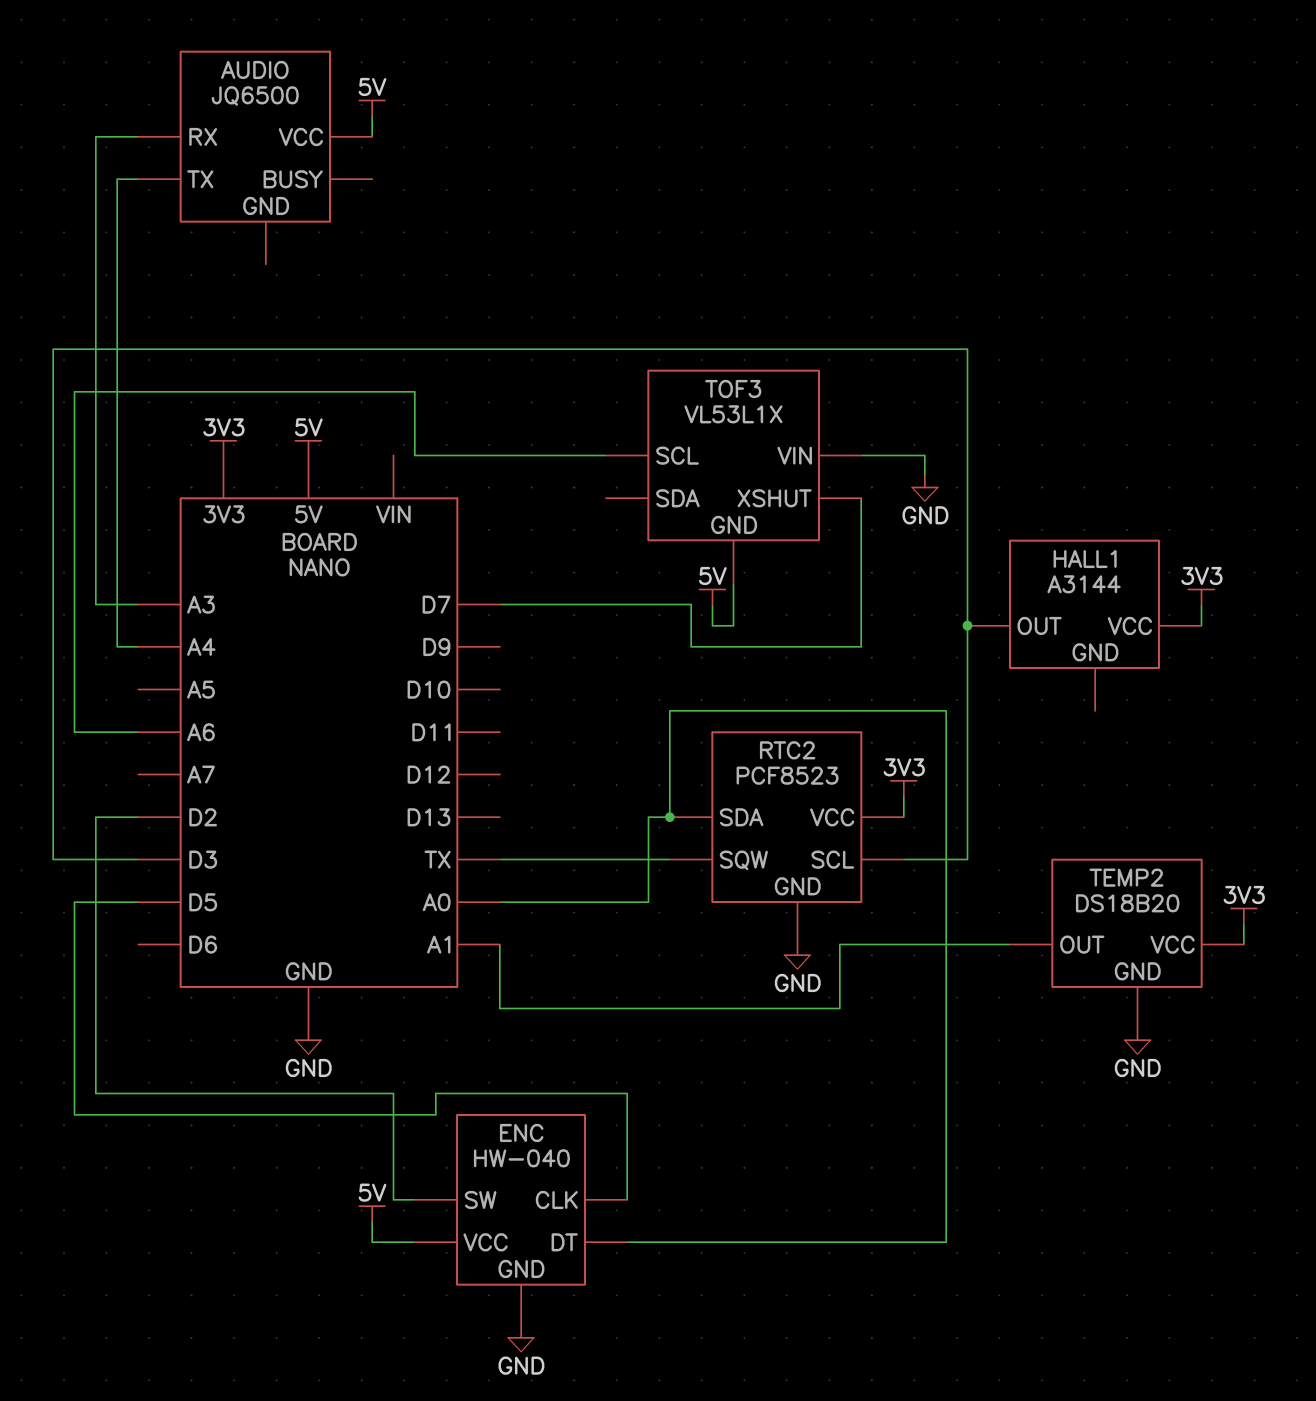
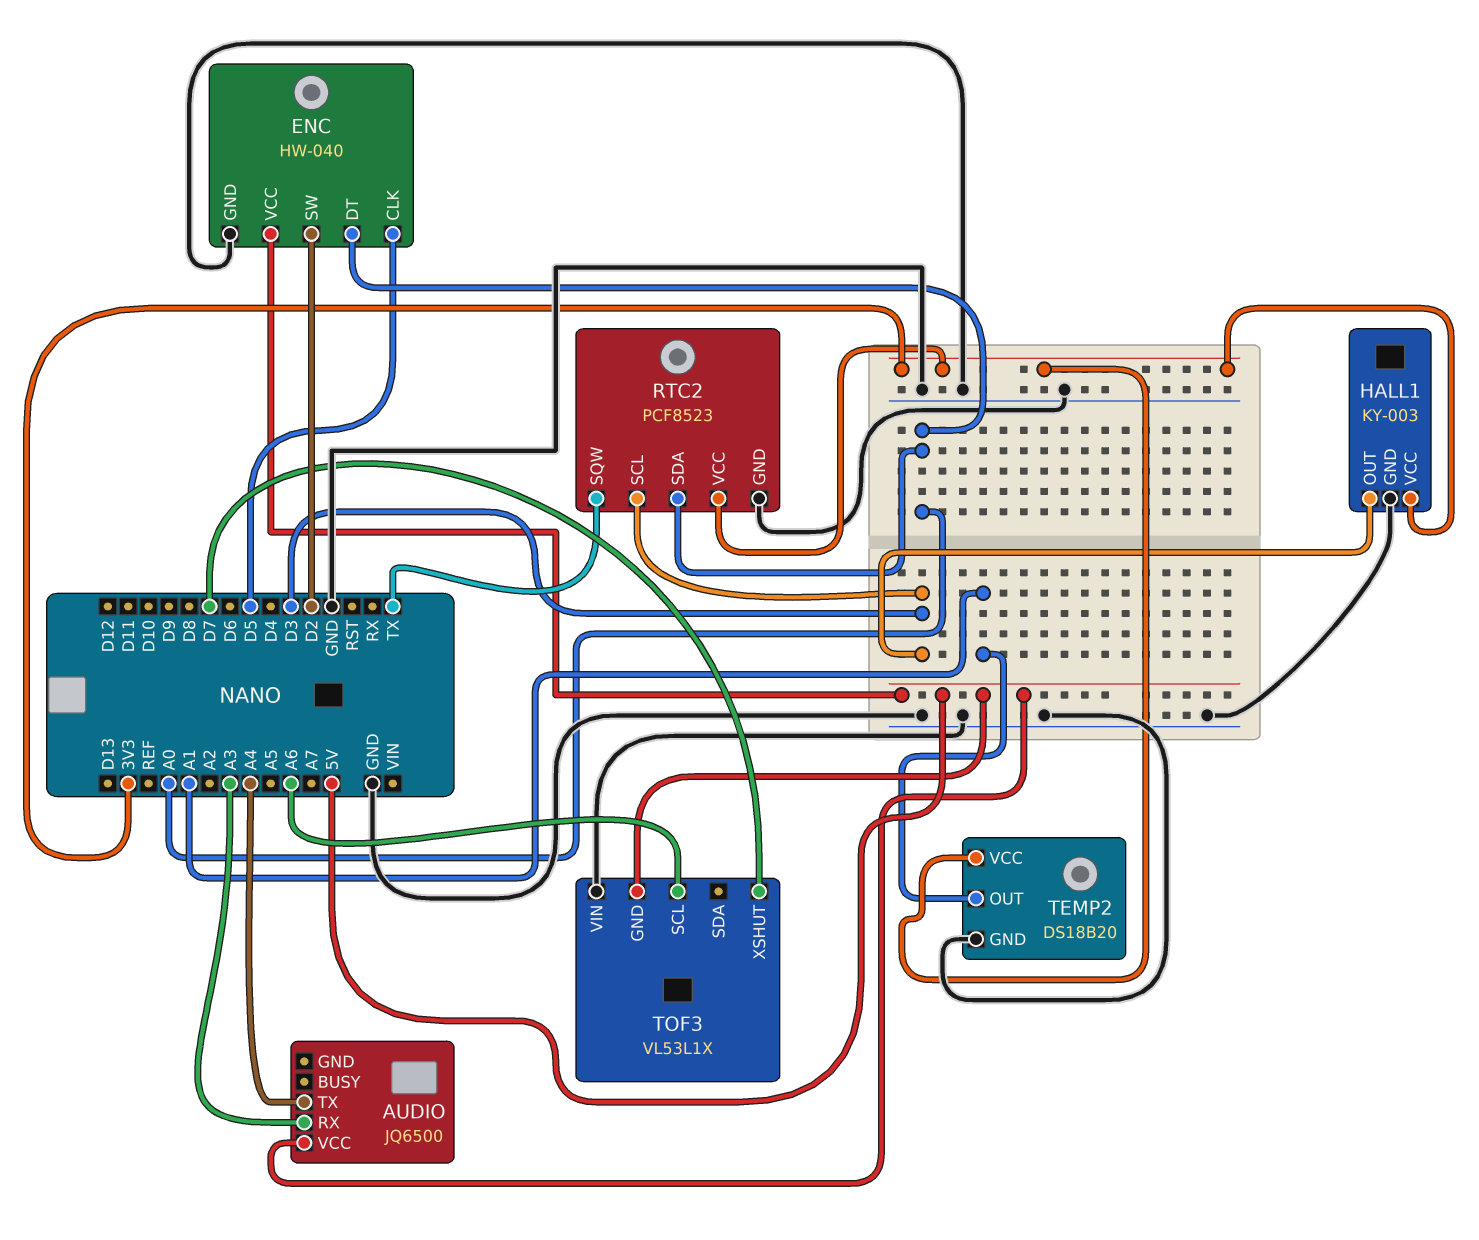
HALL1: A3144 -> KY-003
HALL1 pin GND: none -> GND

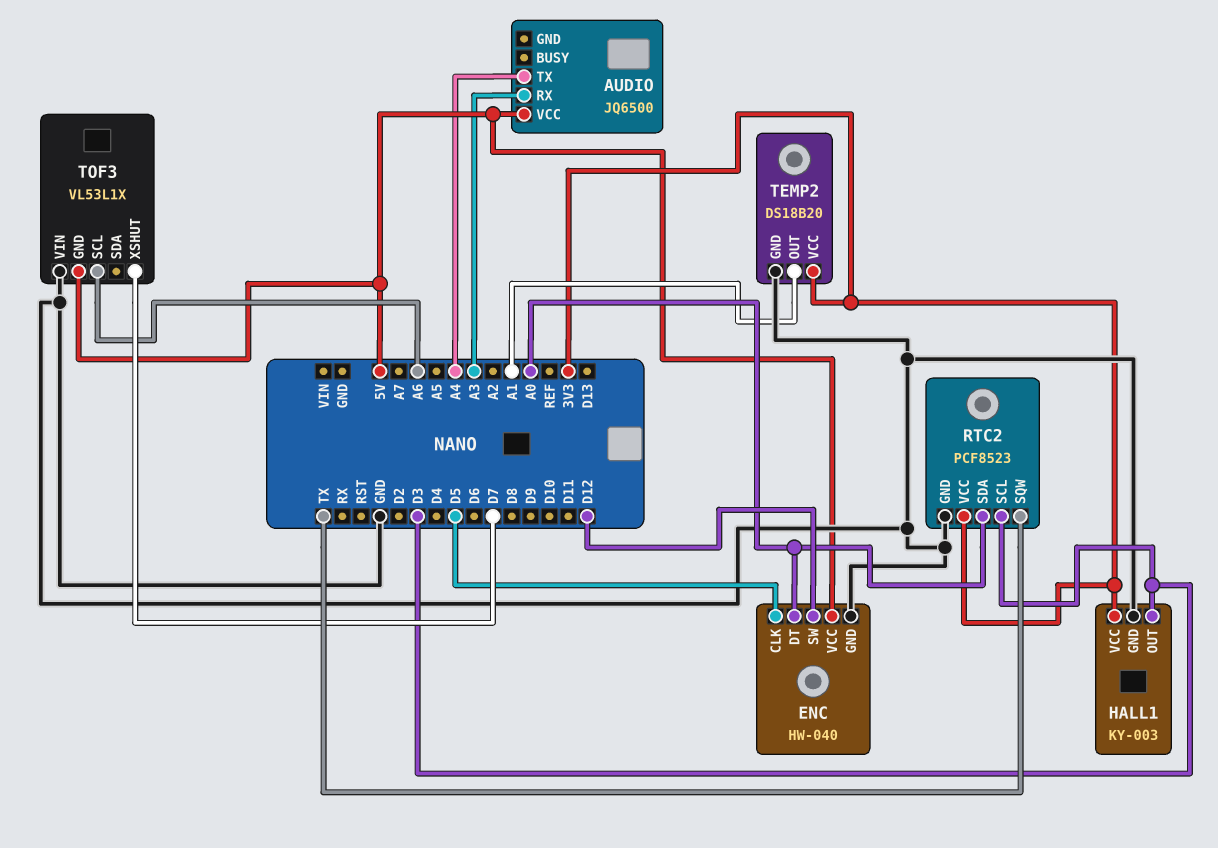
ENC pin SW: D2 -> D12

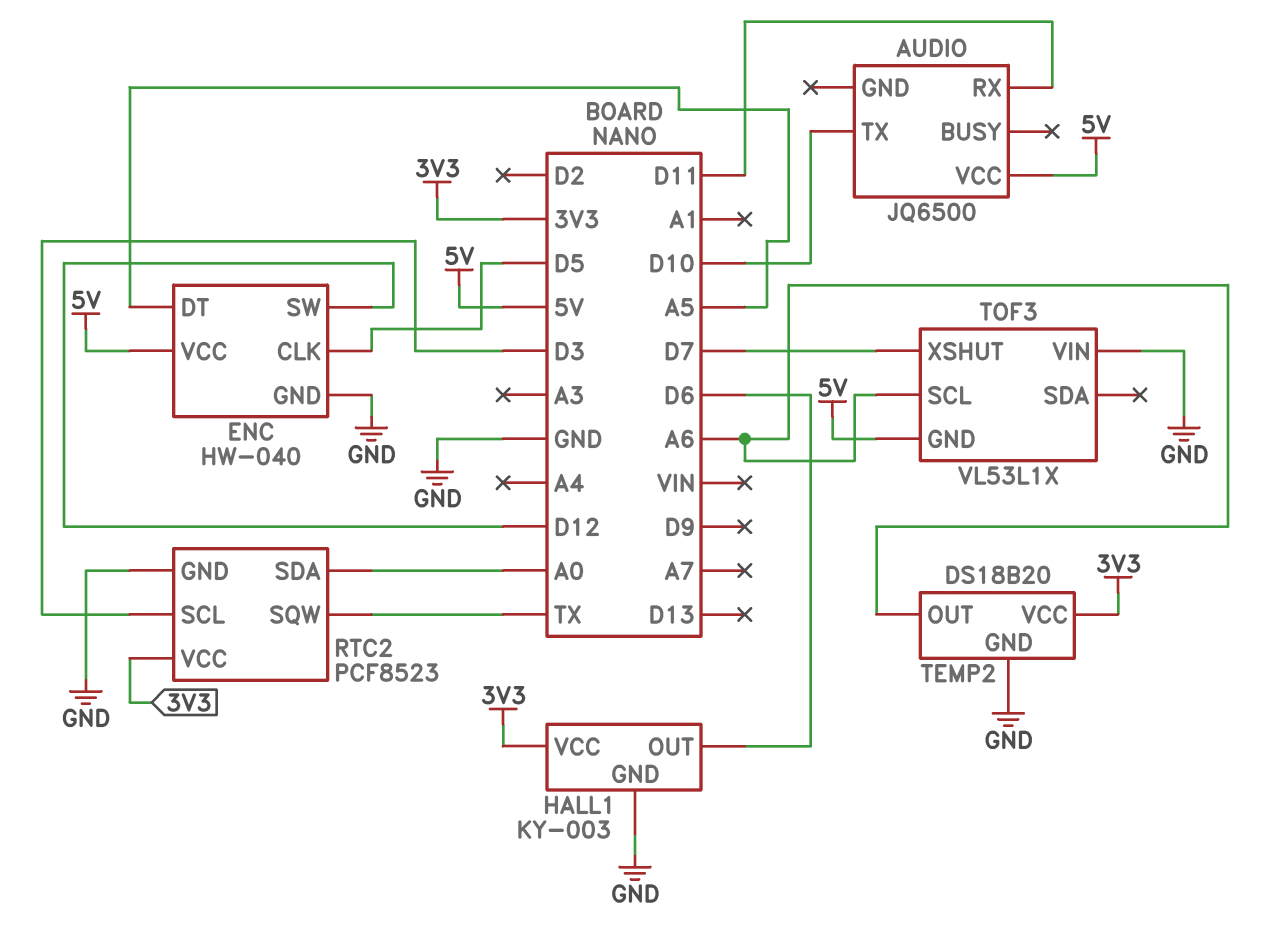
AUDIO pin RX: A3 -> D11
AUDIO pin TX: A4 -> D10
ENC pin DT: A0 -> A5
HALL1 pin OUT: D3 -> D6
TEMP2 pin OUT: A1 -> A6

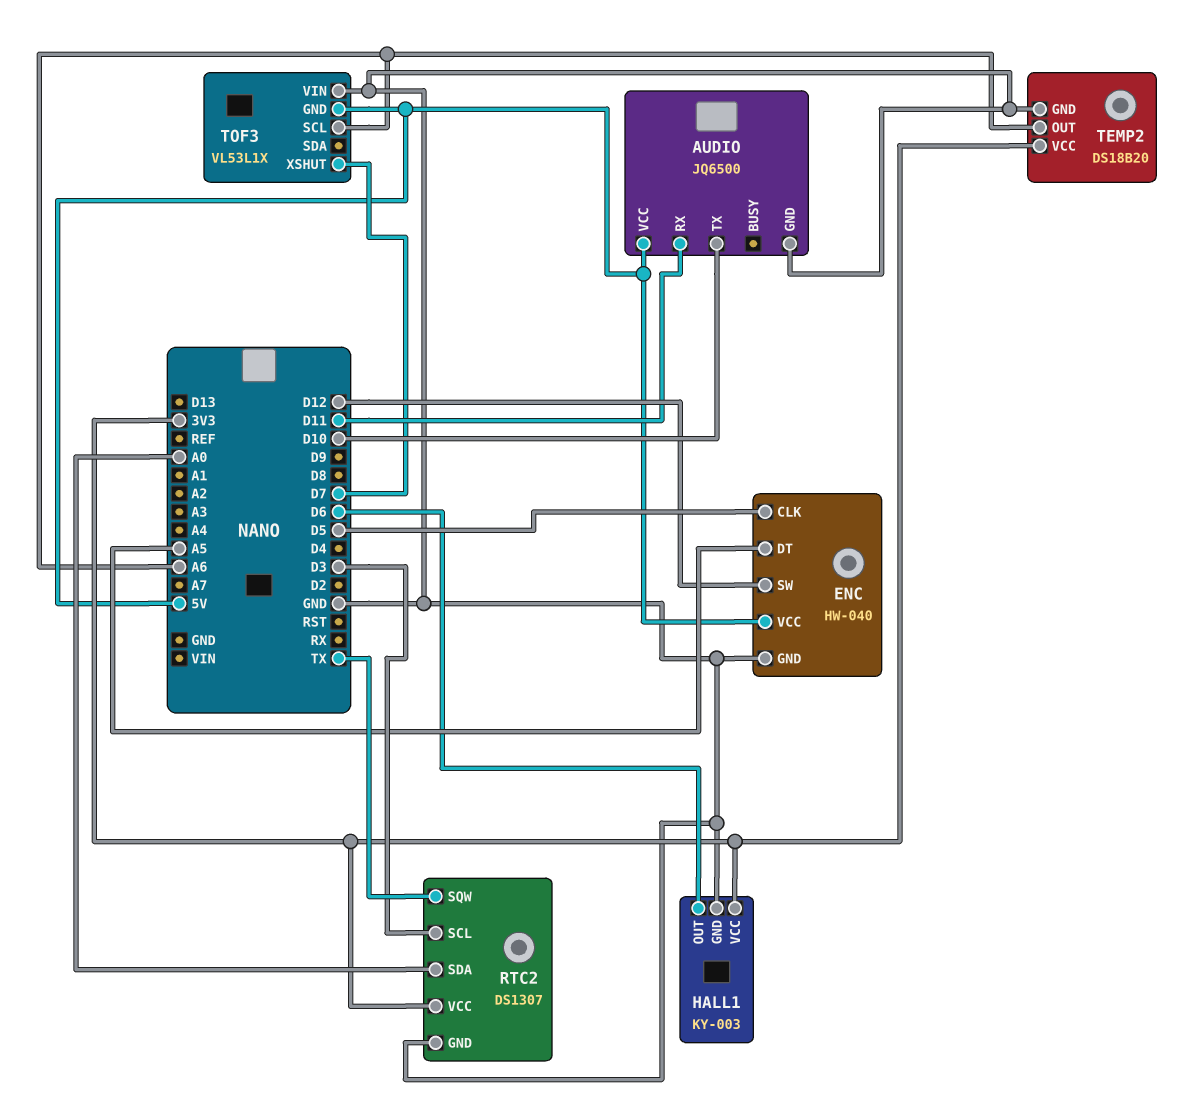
AUDIO pin GND: none -> GND
RTC2: PCF8523 -> DS1307

